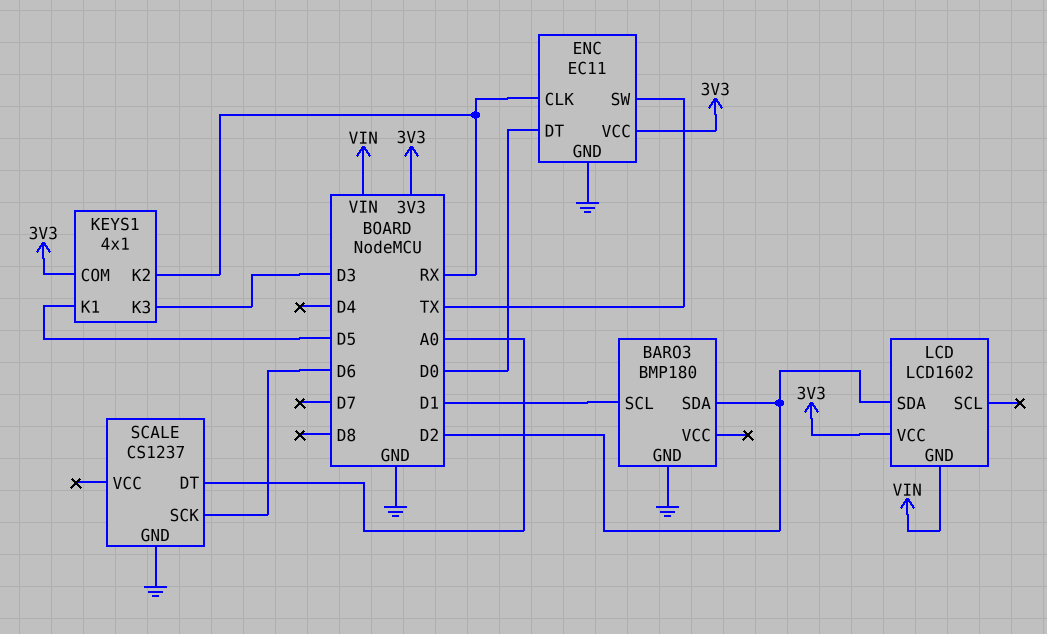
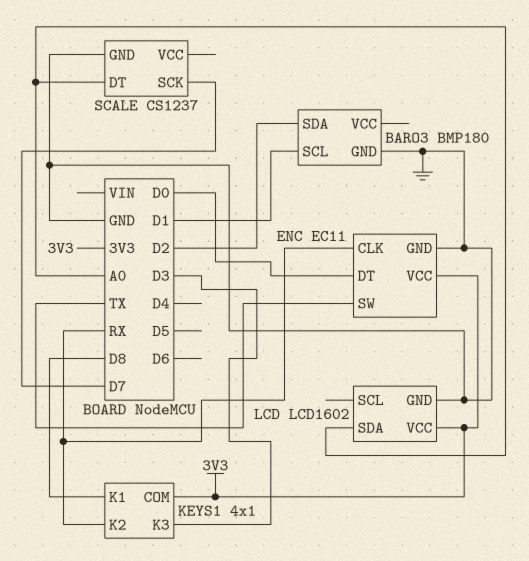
KEYS1 pin K1: D5 -> D8
LCD pin GND: VIN -> GND
LCD pin SDA: D2 -> A0
SCALE pin SCK: D6 -> D7

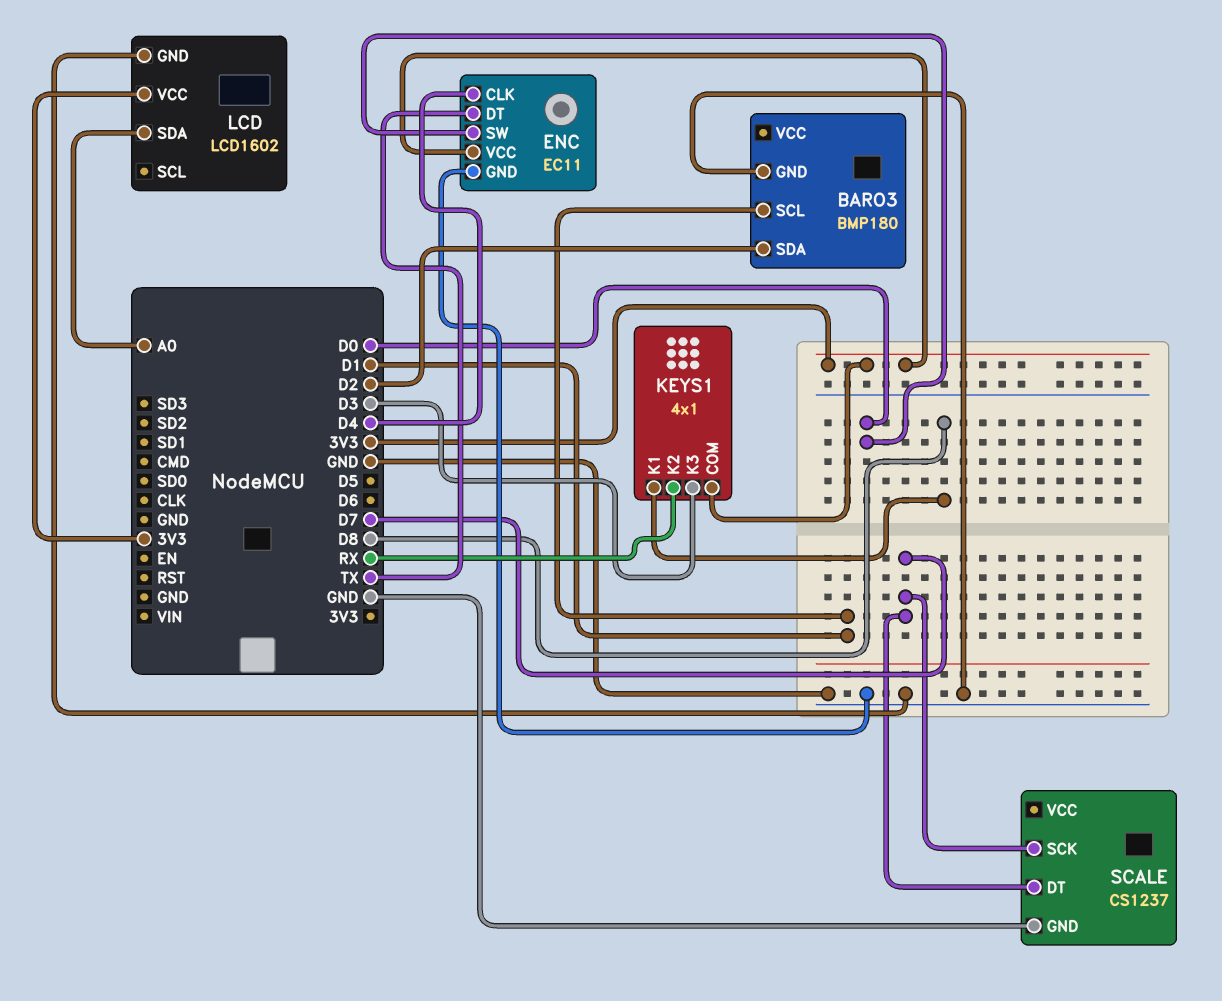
ENC pin CLK: RX -> D4
ENC pin DT: D0 -> TX
ENC pin SW: TX -> D0
SCALE pin DT: A0 -> D7

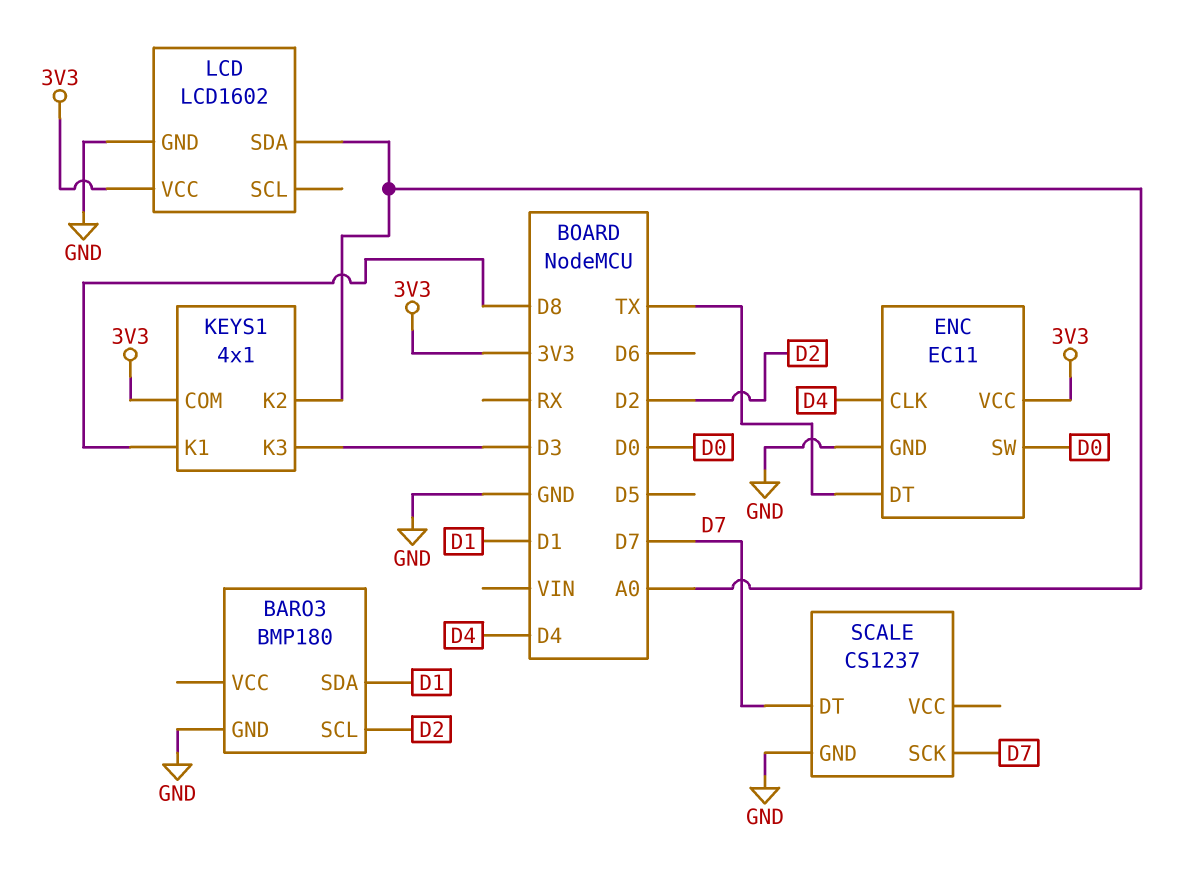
BARO3 pin SCL: D1 -> D2
BARO3 pin SDA: D2 -> D1
KEYS1 pin K2: RX -> A0

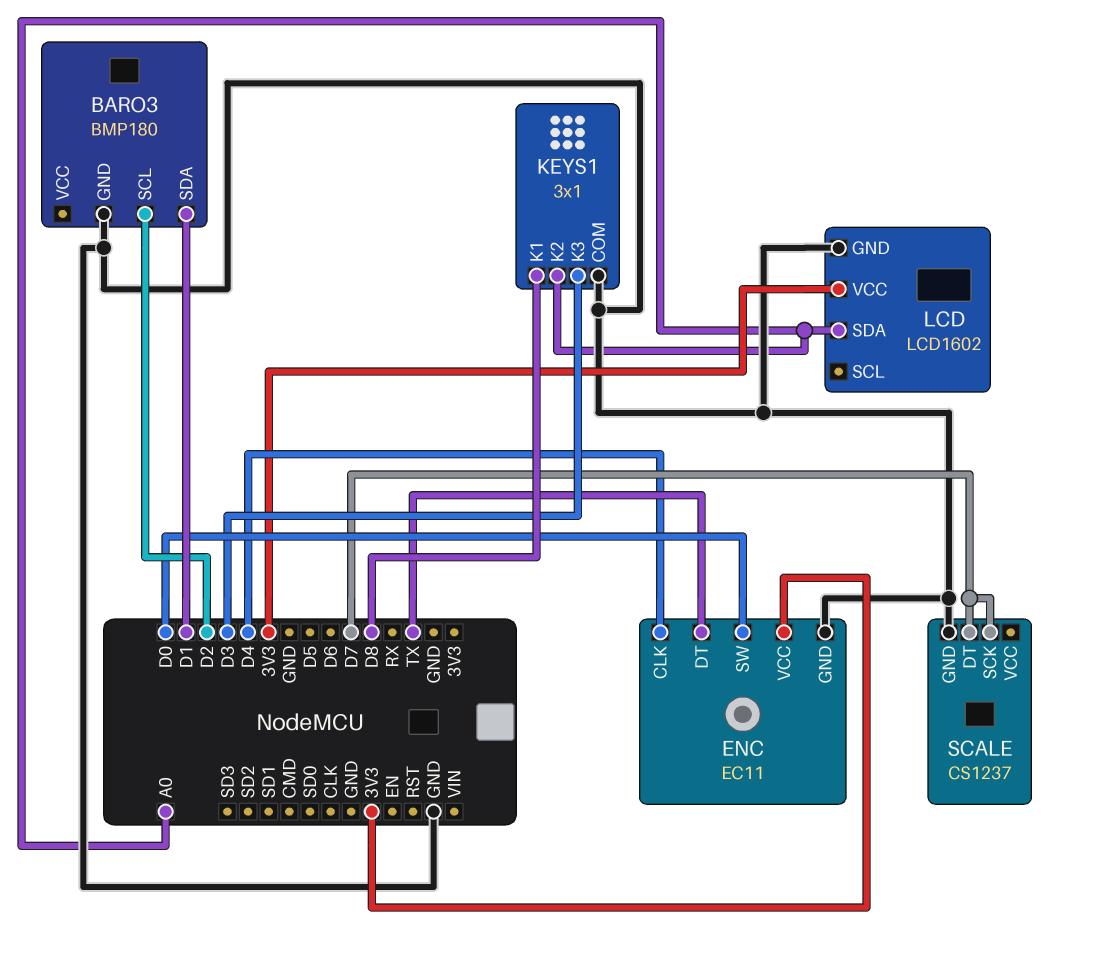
KEYS1: 4x1 -> 3x1
KEYS1 pin COM: 3V3 -> GND

